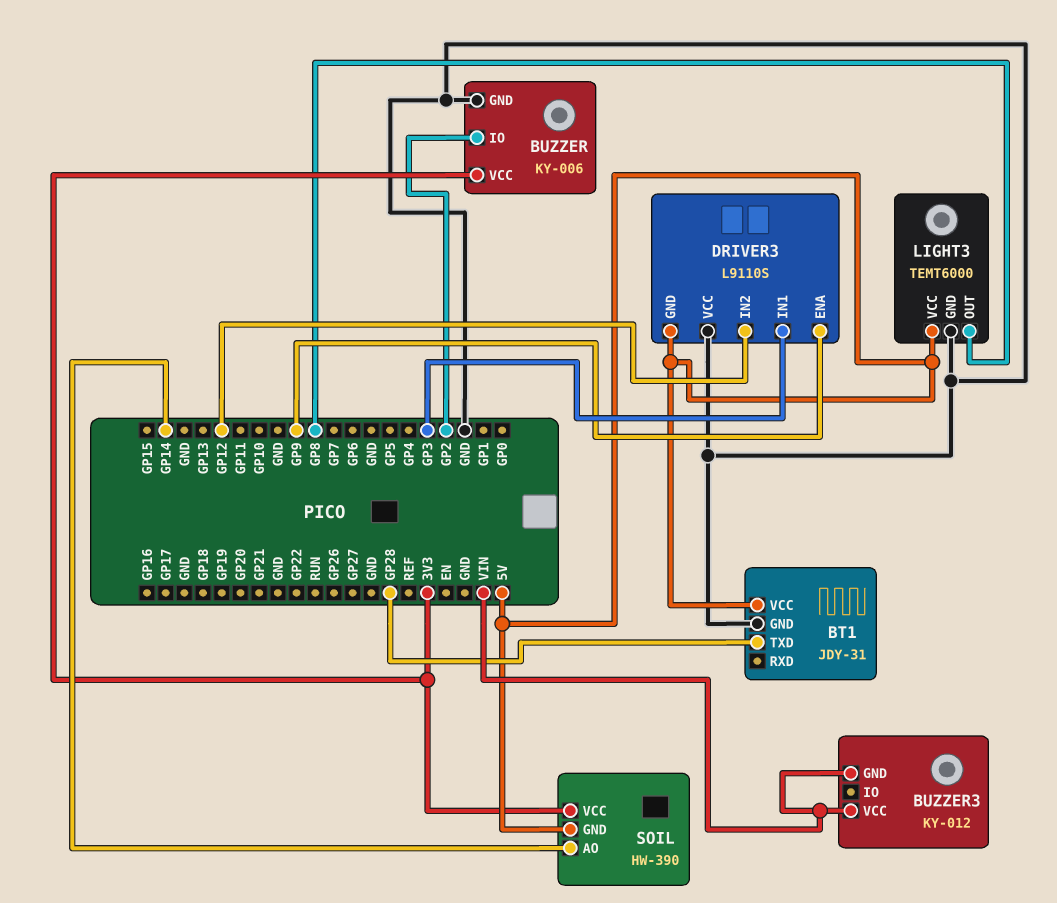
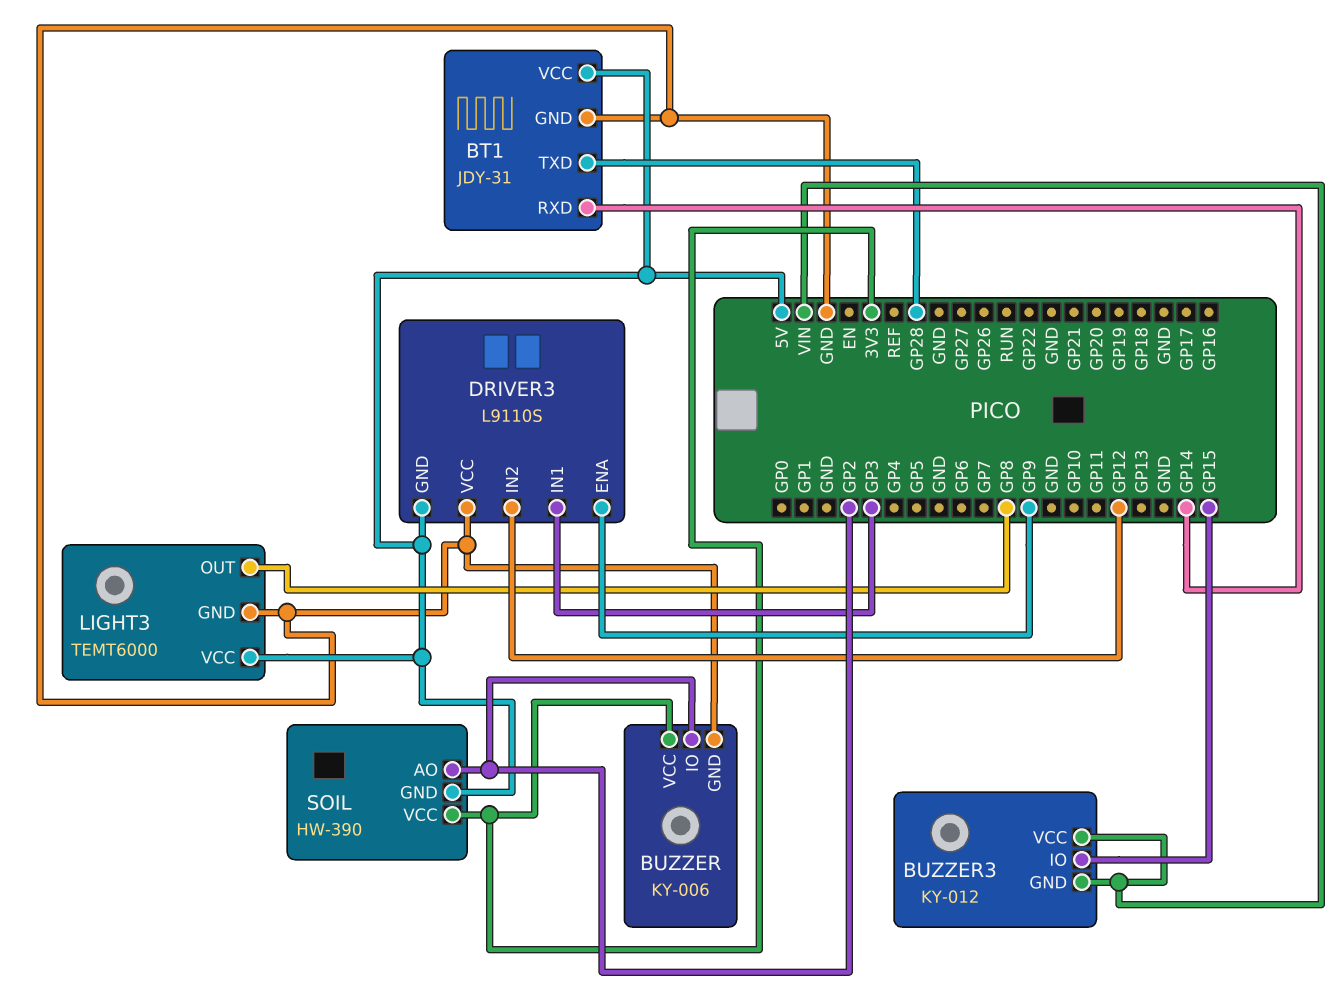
BT1 pin RXD: none -> GP14
BUZZER3 pin IO: none -> GP15
SOIL pin AO: GP14 -> GP2

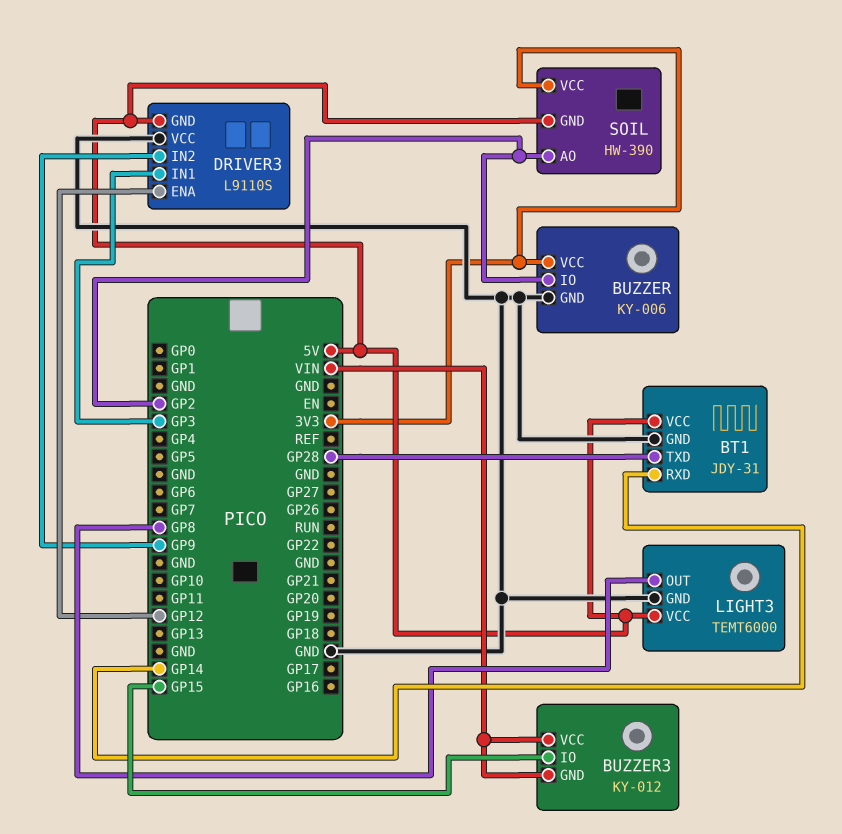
DRIVER3 pin ENA: GP9 -> GP12
DRIVER3 pin IN2: GP12 -> GP9

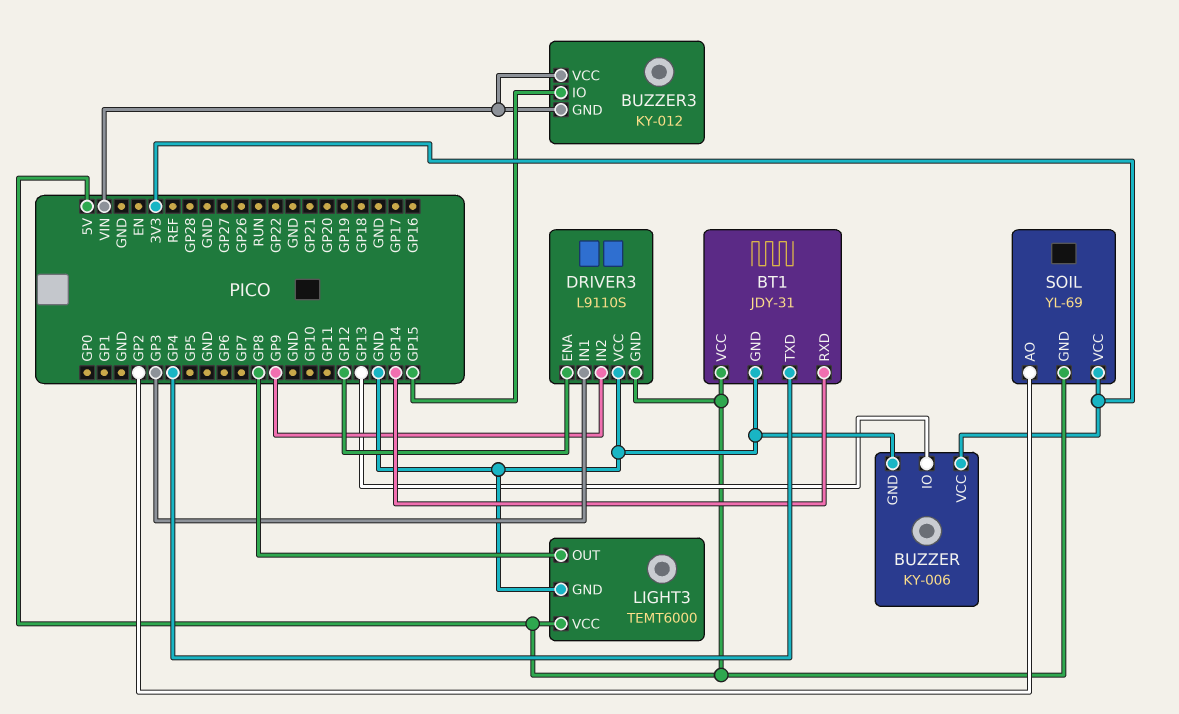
BT1 pin TXD: GP28 -> GP4
BUZZER pin IO: GP2 -> GP13
SOIL: HW-390 -> YL-69

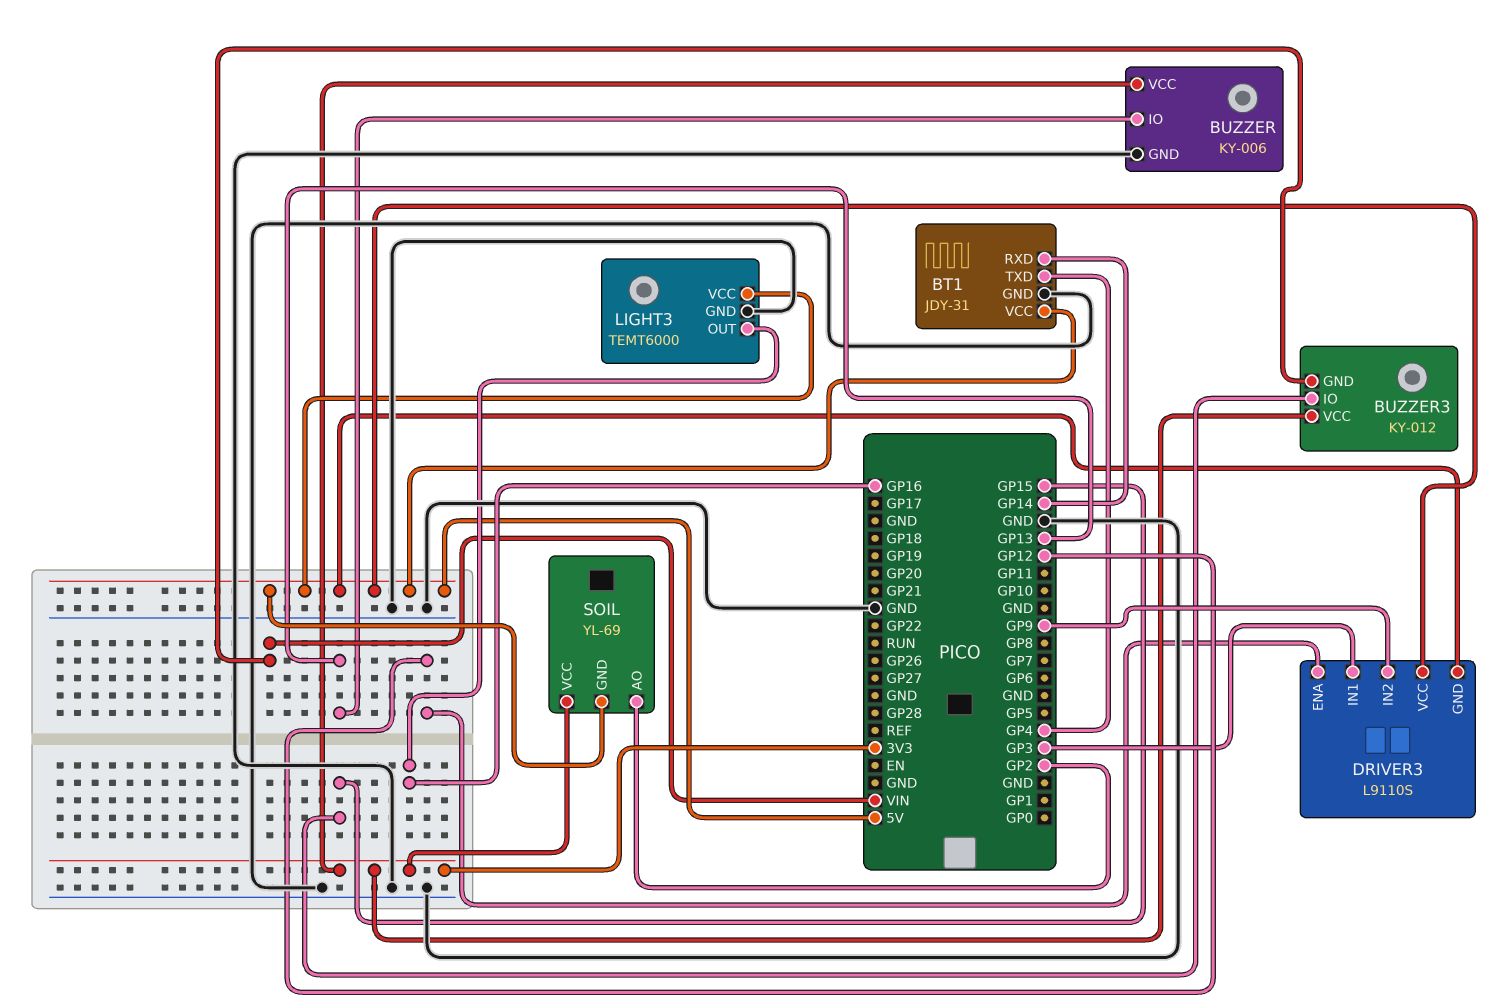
BUZZER3 pin VCC: VIN -> 3V3
DRIVER3 pin VCC: GND -> 5V
LIGHT3 pin OUT: GP8 -> GP16

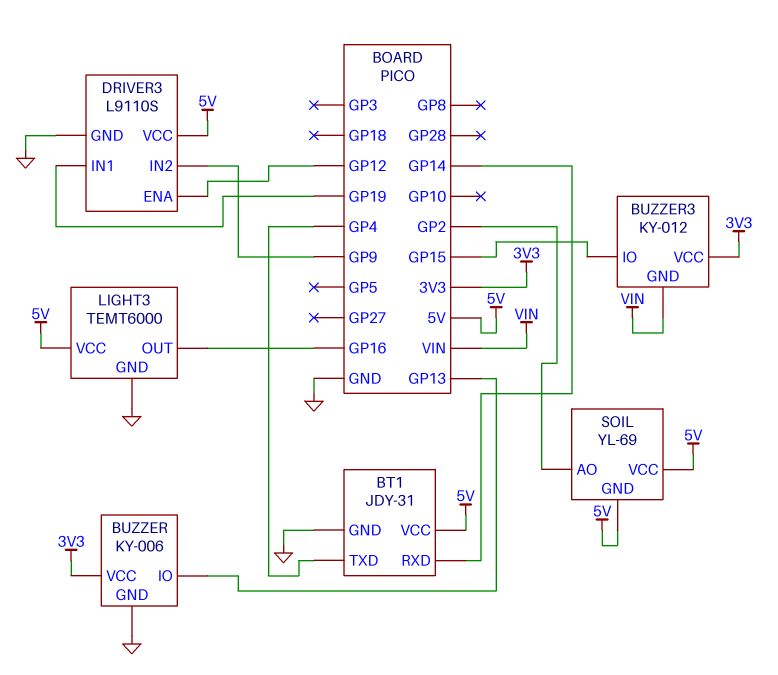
DRIVER3 pin GND: 5V -> GND
DRIVER3 pin IN1: GP3 -> GP19
SOIL pin VCC: 3V3 -> 5V

